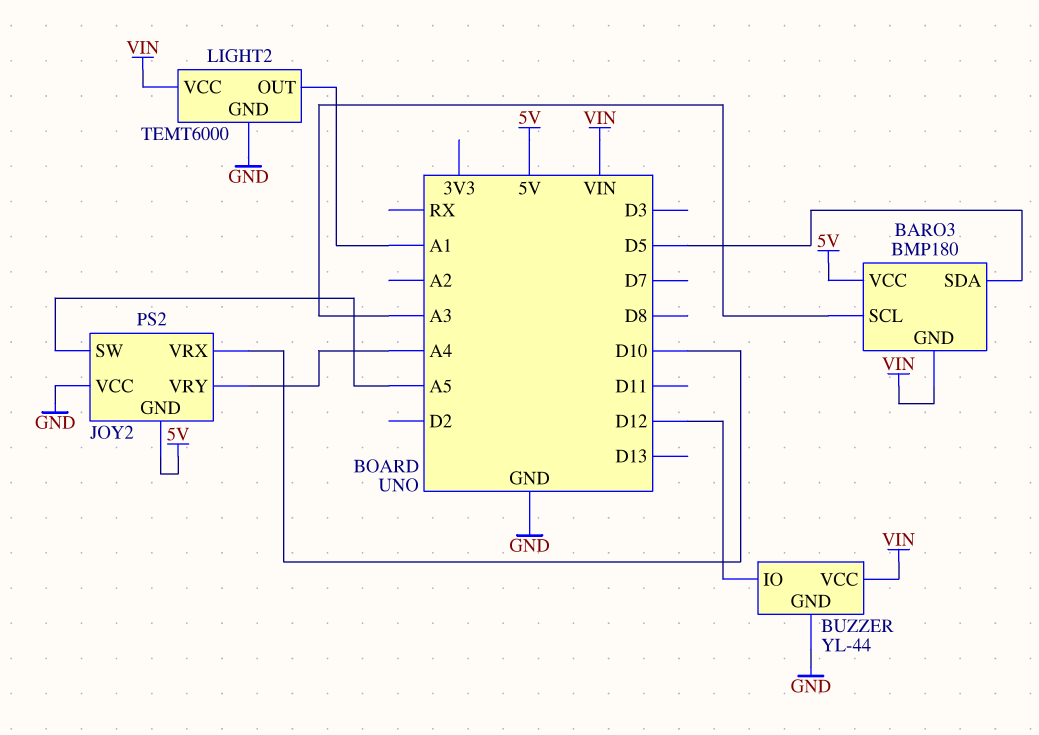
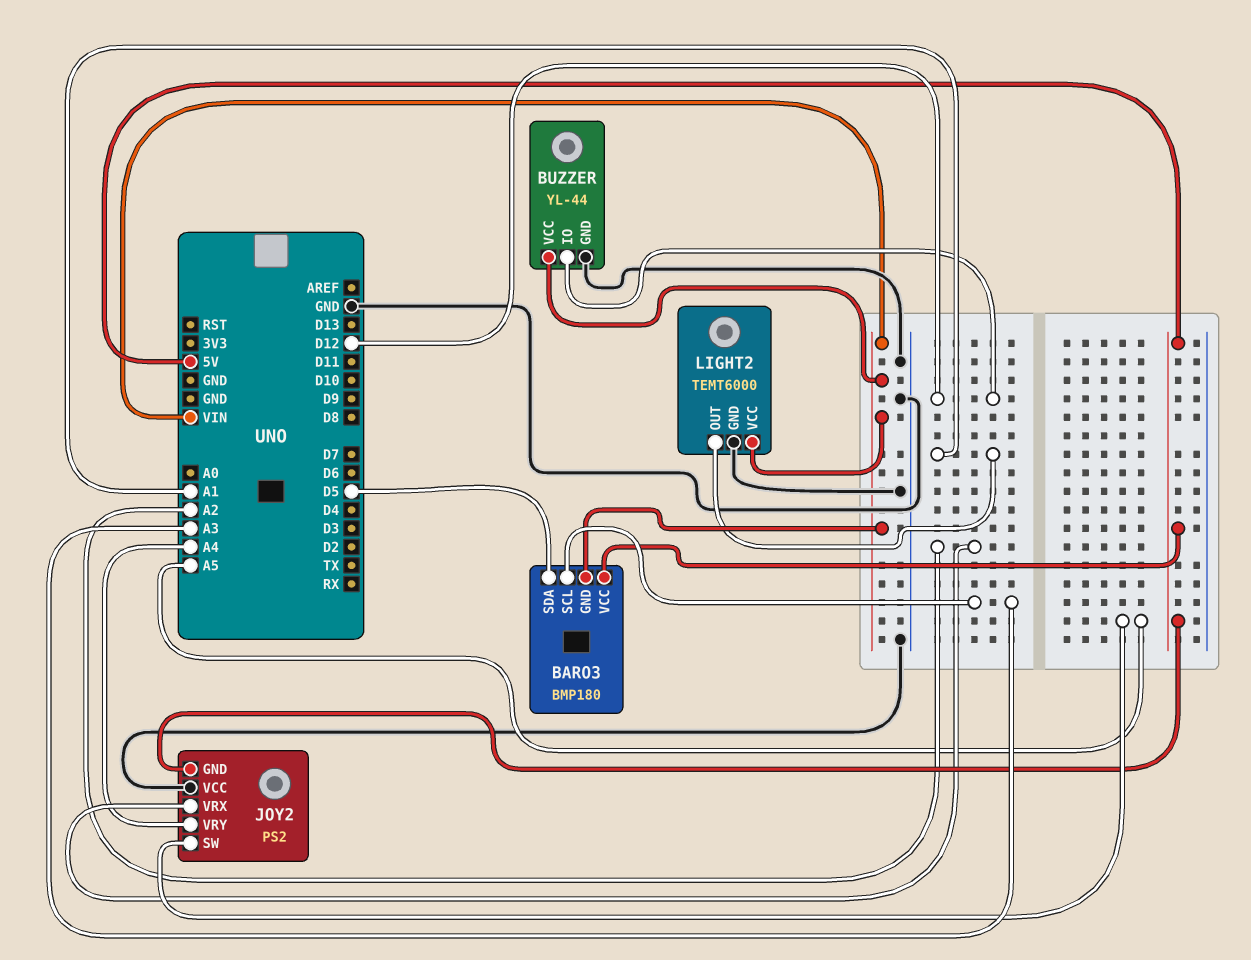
JOY2 pin VRX: D10 -> A2

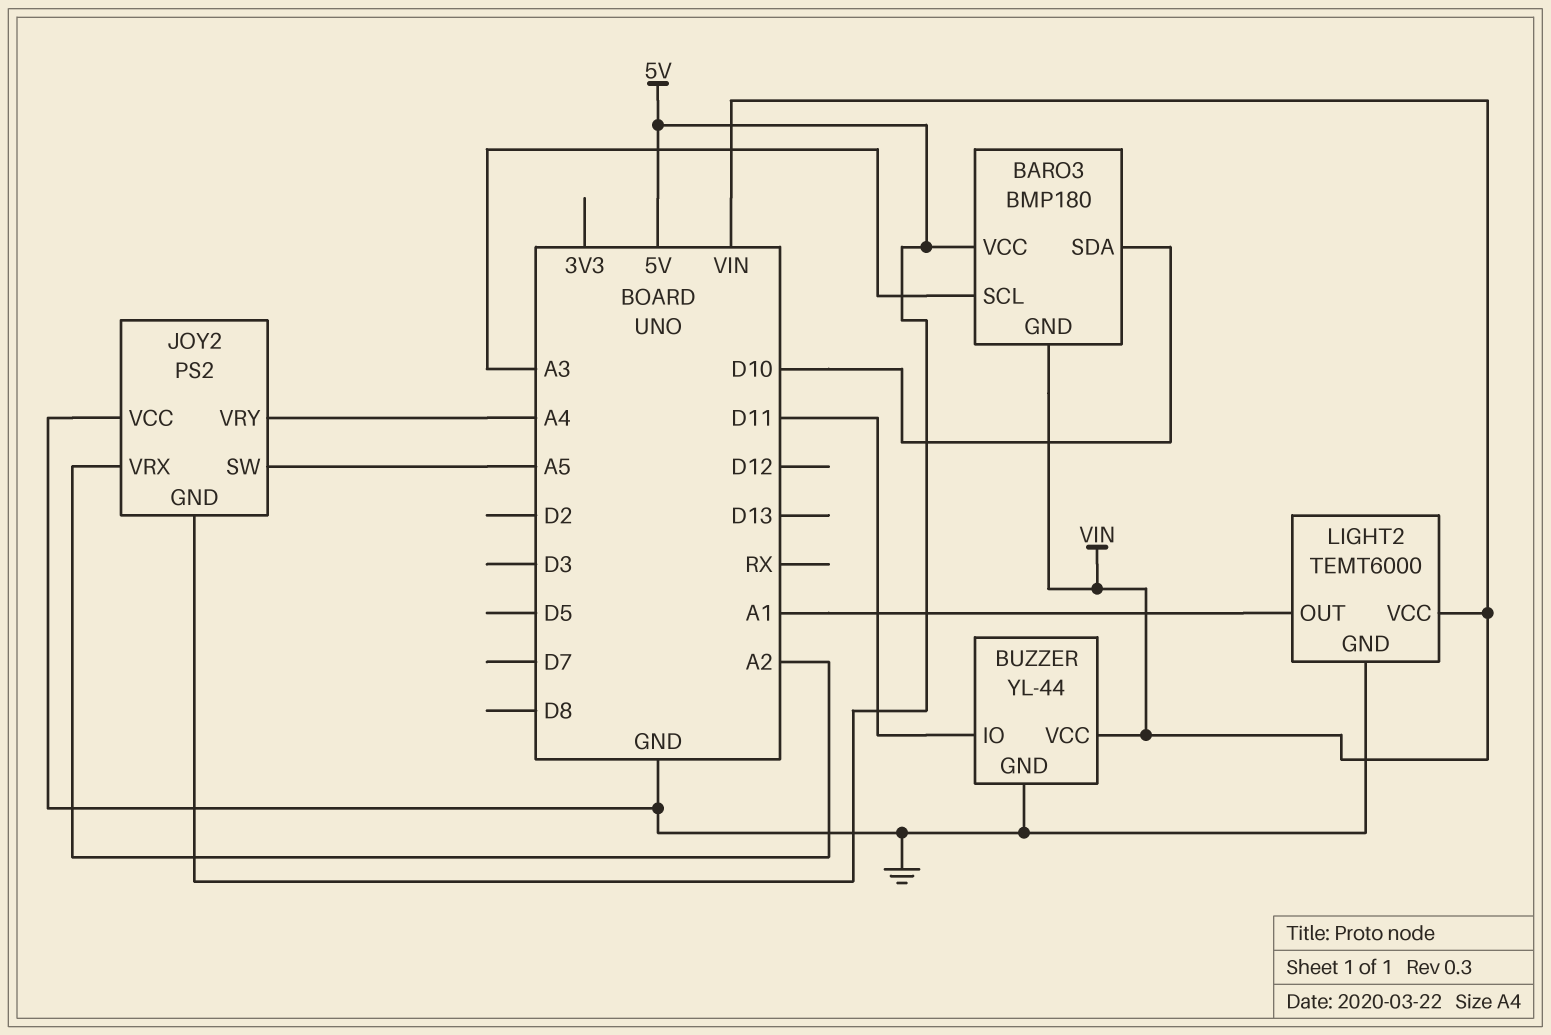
BARO3 pin SDA: D5 -> D10
BUZZER pin IO: D12 -> D11

